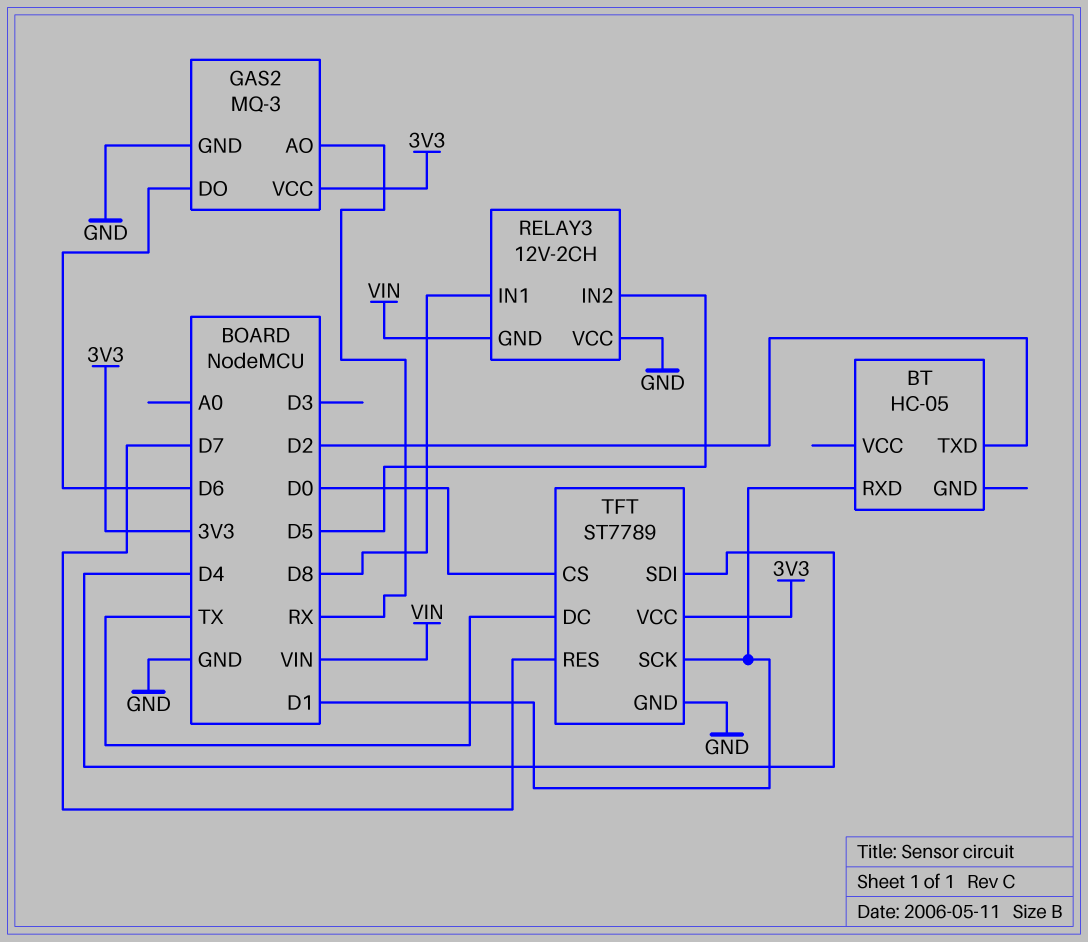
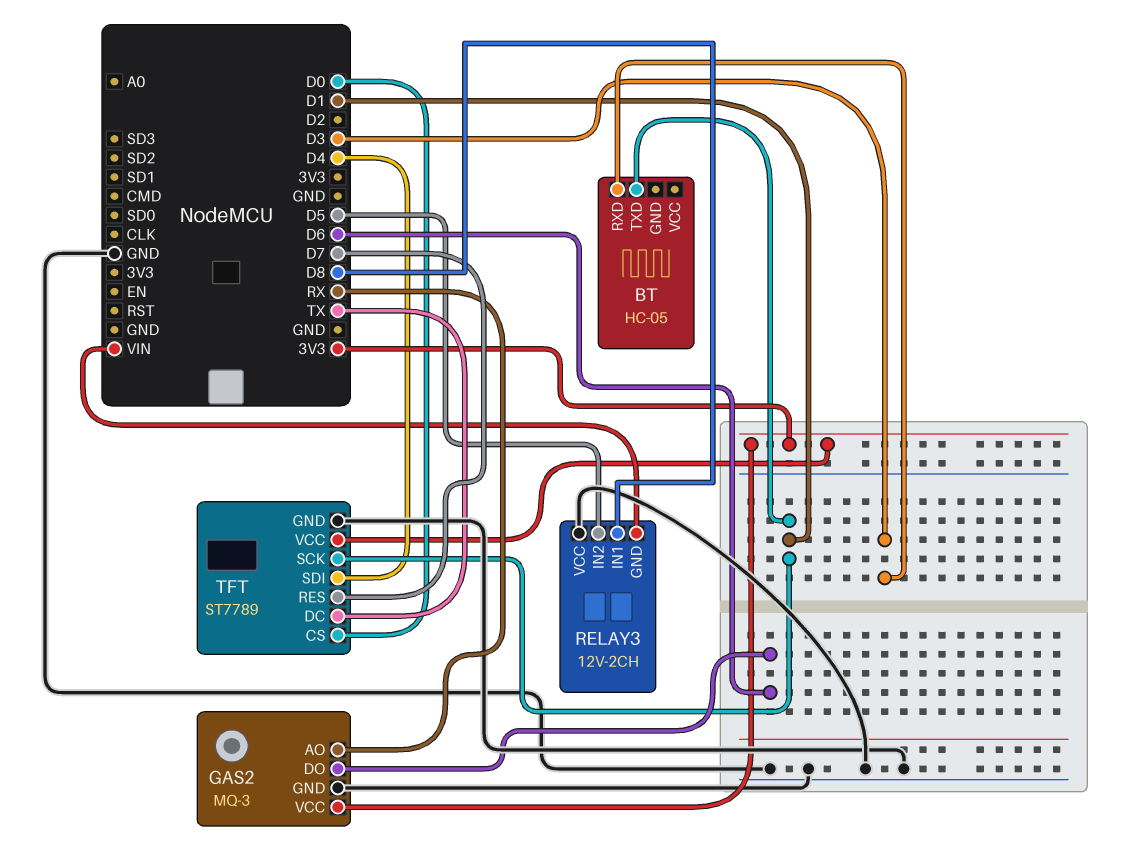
BT pin RXD: D1 -> D3
BT pin TXD: D2 -> D1

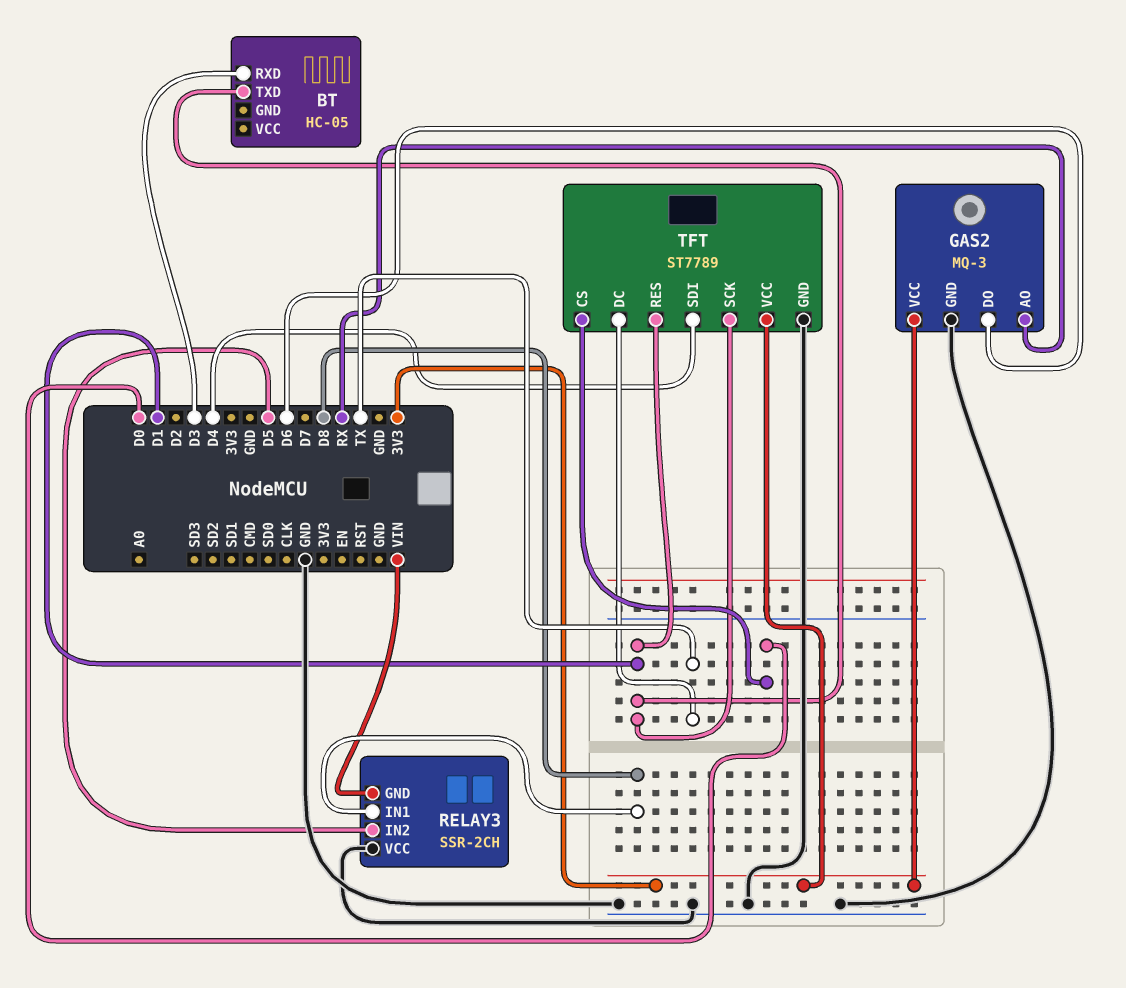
RELAY3: 12V-2CH -> SSR-2CH
TFT pin RES: D7 -> D1

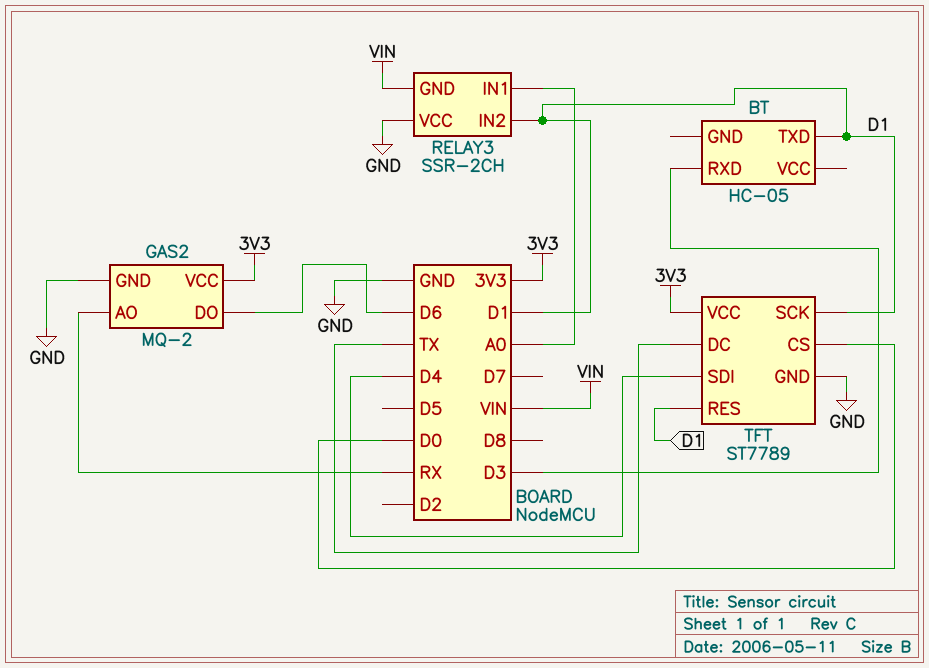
GAS2: MQ-3 -> MQ-2
RELAY3 pin IN1: D8 -> A0
RELAY3 pin IN2: D5 -> D1

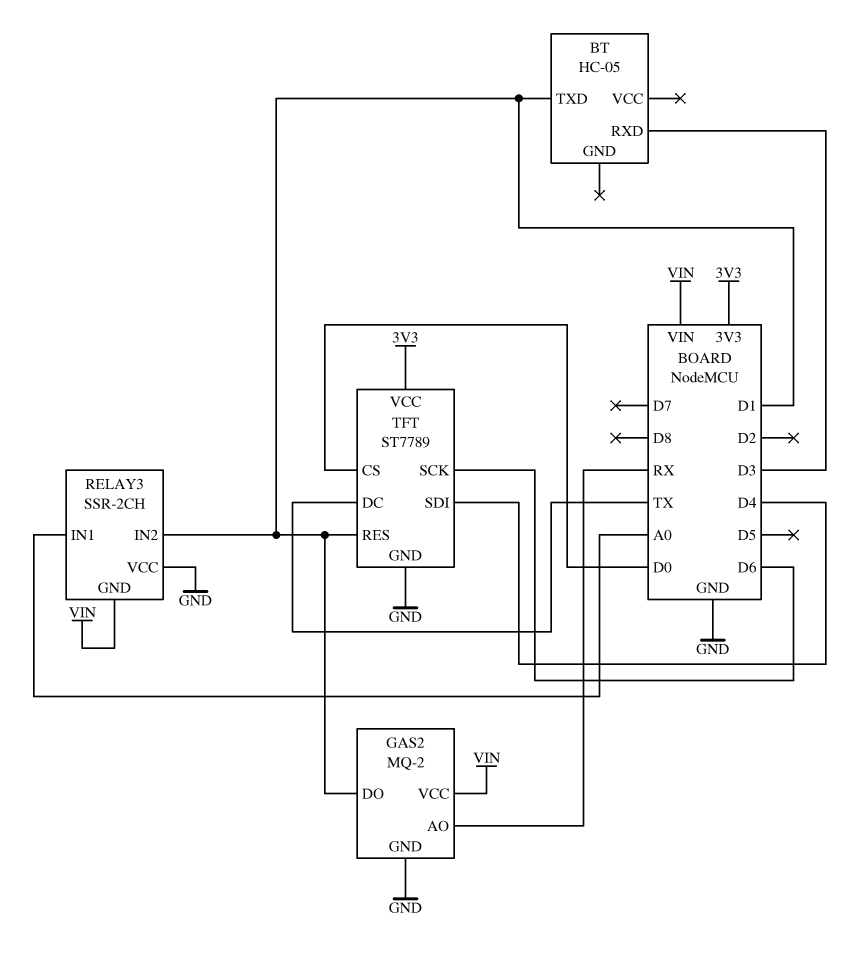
GAS2 pin DO: D6 -> D1
GAS2 pin VCC: 3V3 -> VIN
TFT pin SCK: D1 -> D6

